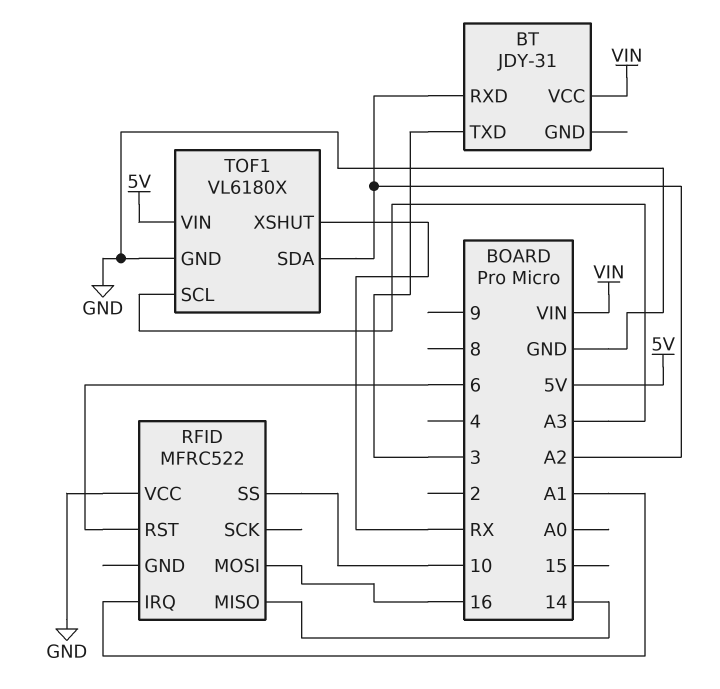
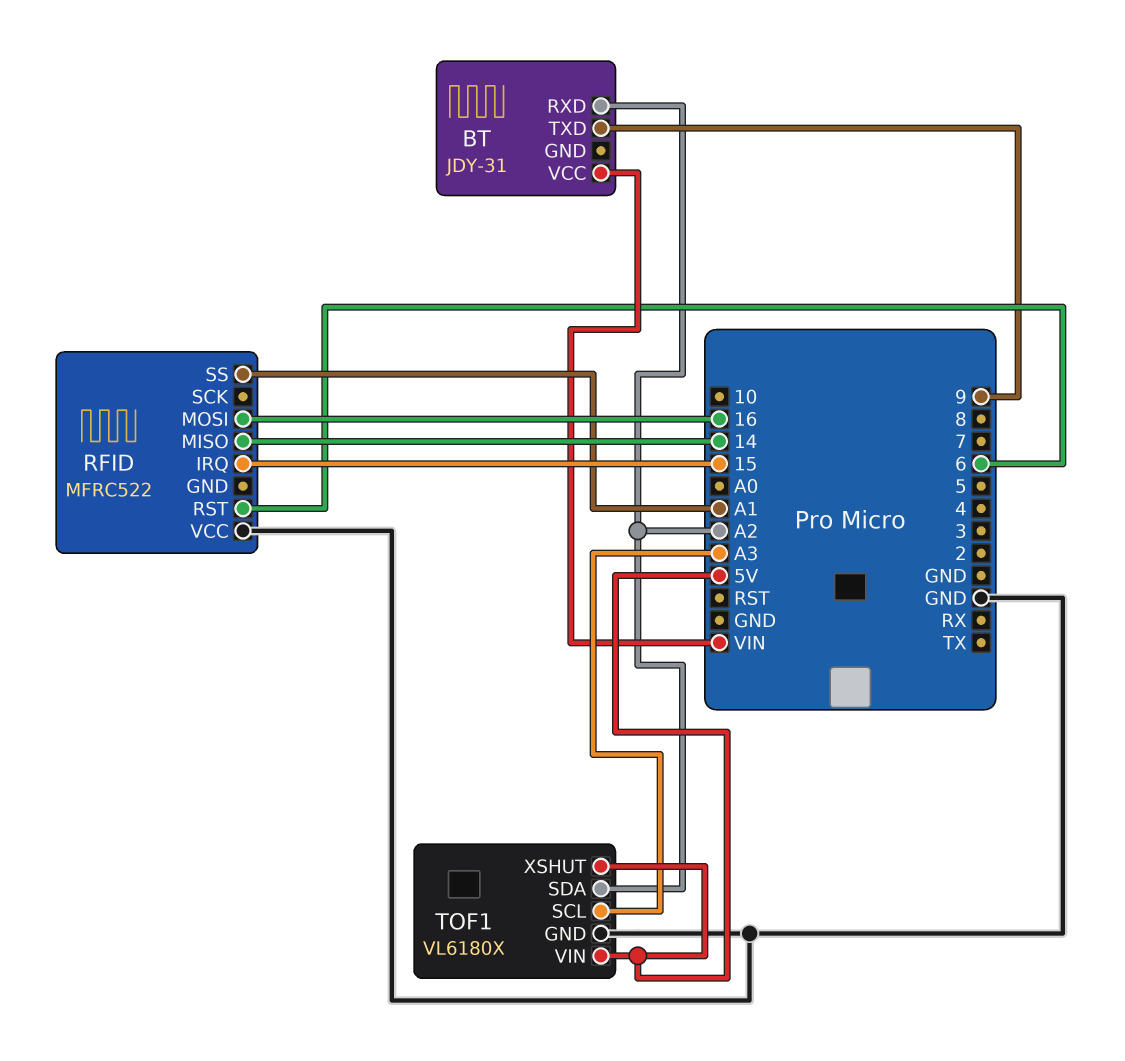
BT pin TXD: 3 -> 9
RFID pin IRQ: A1 -> 15
RFID pin SS: 10 -> A1
TOF1 pin XSHUT: RX -> 5V

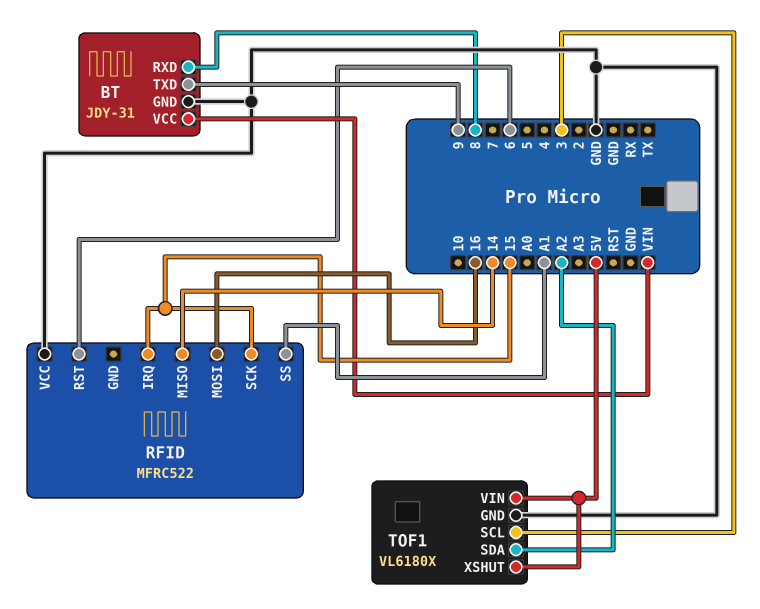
BT pin GND: none -> GND
BT pin RXD: A2 -> 8
RFID pin SCK: none -> 15
TOF1 pin SCL: A3 -> 3

